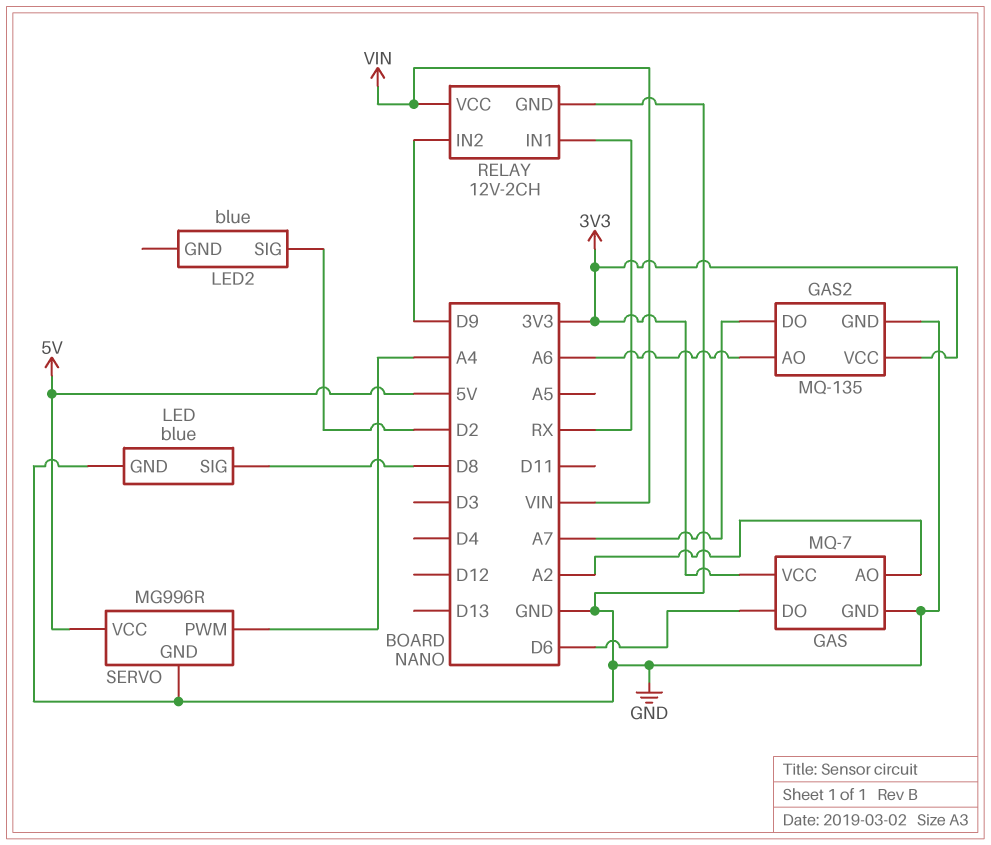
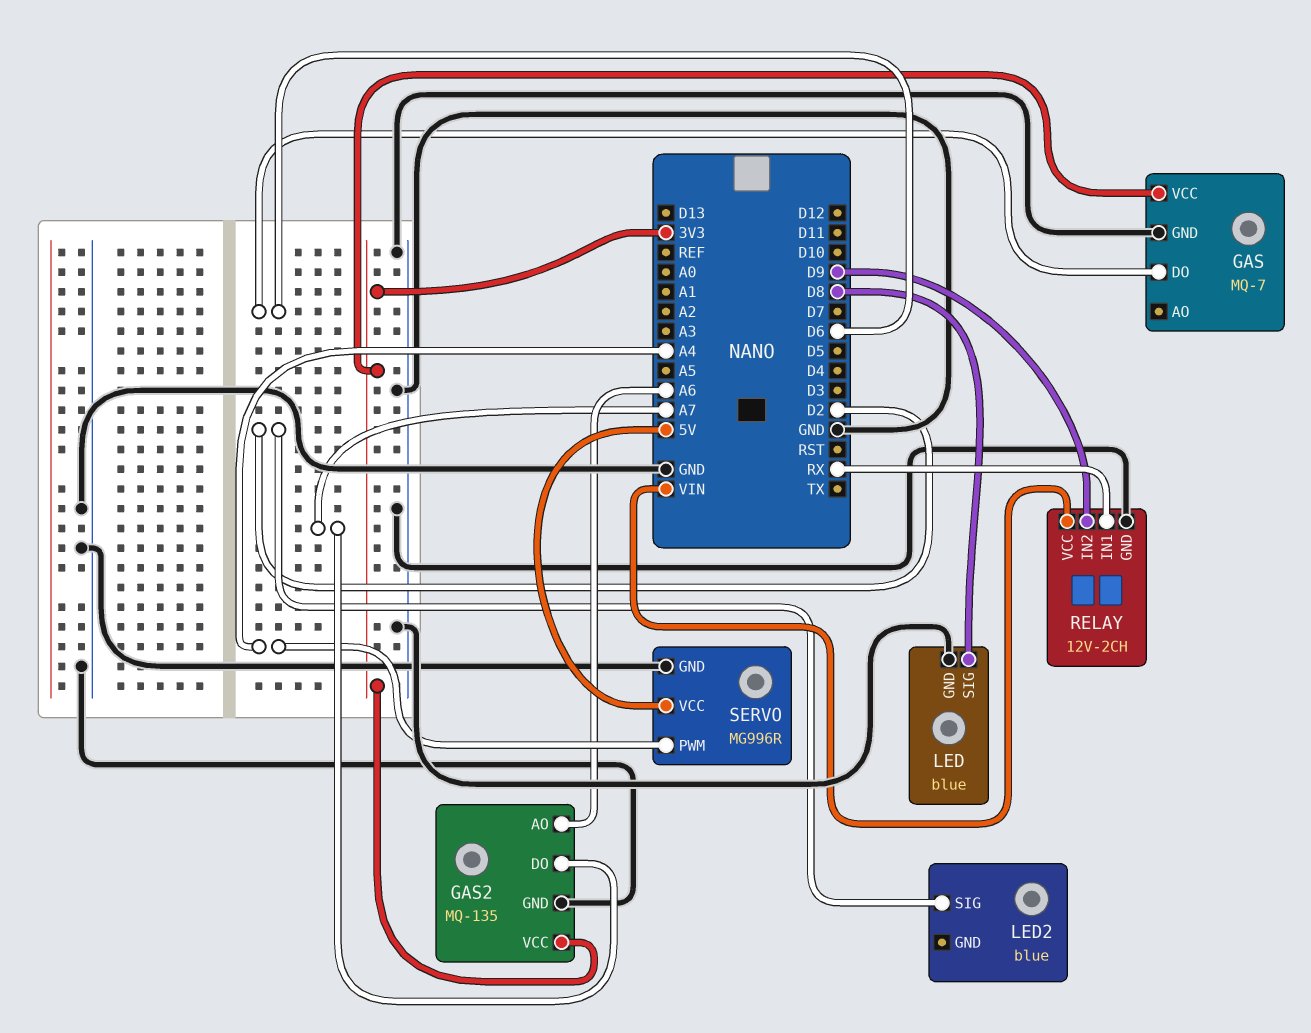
GAS pin AO: A2 -> none

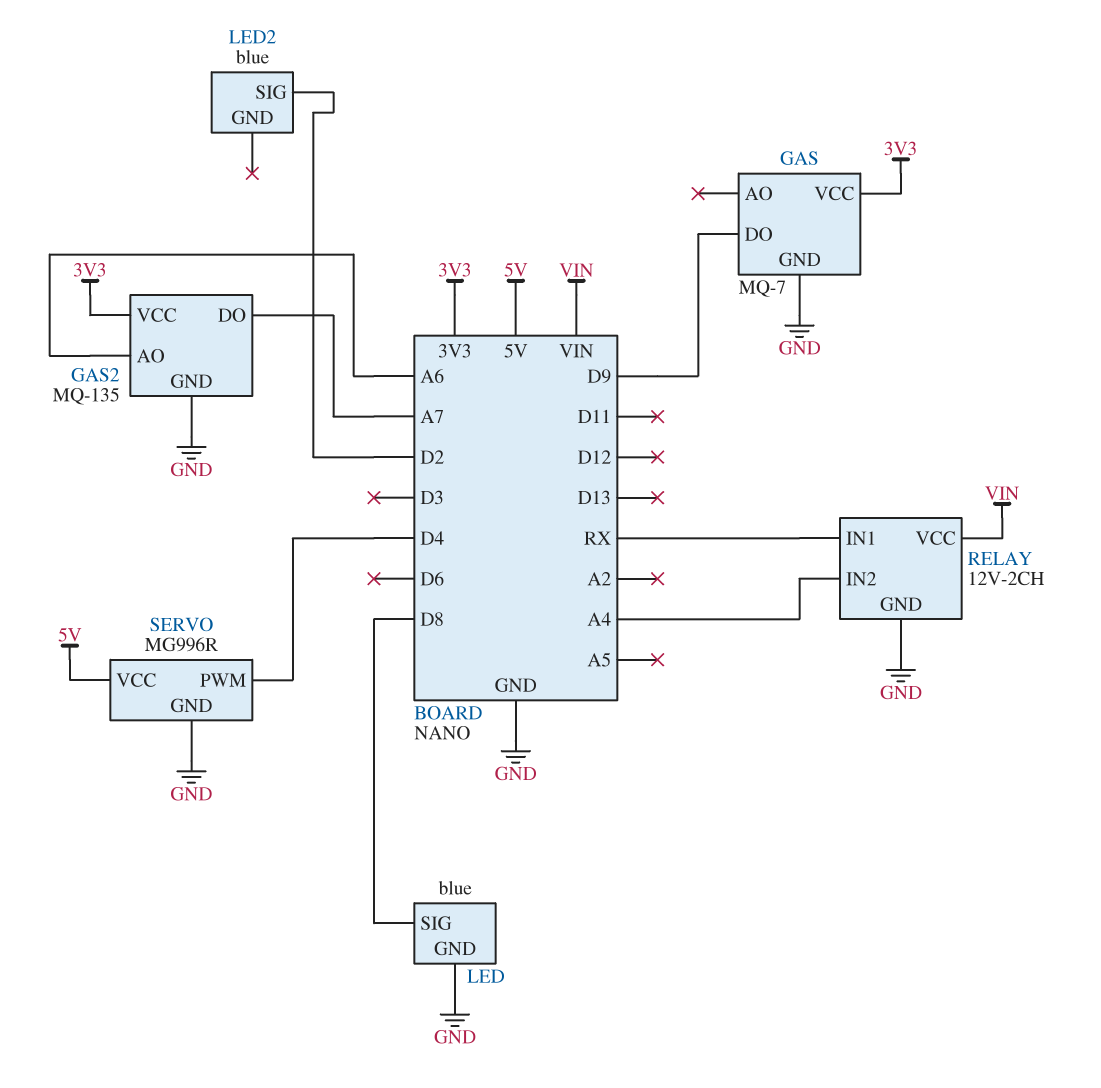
GAS pin DO: D6 -> D9
RELAY pin IN2: D9 -> A4
SERVO pin PWM: A4 -> D4

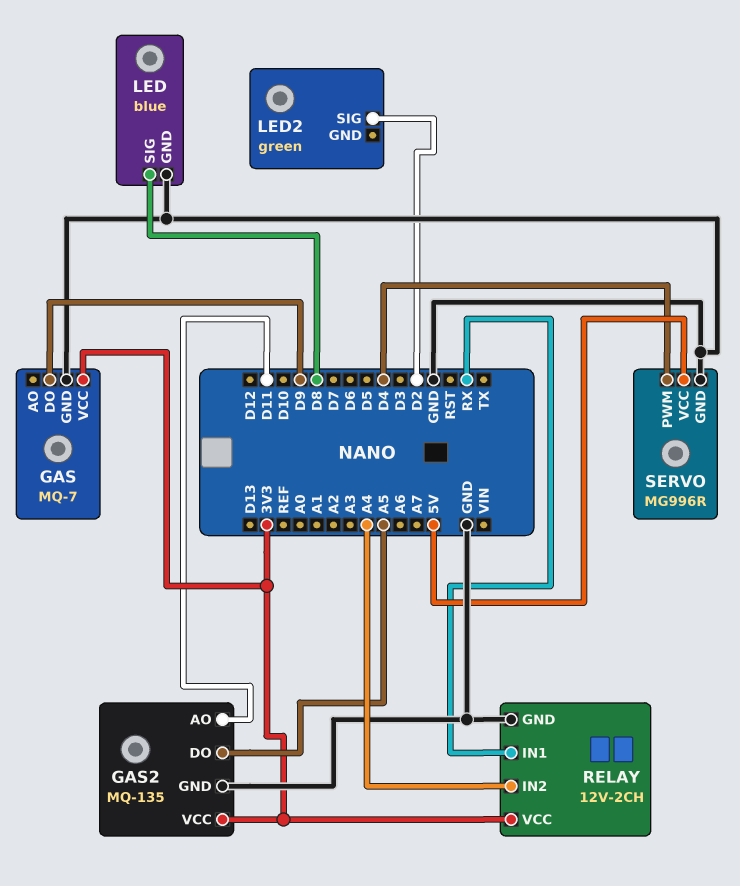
GAS2 pin AO: A6 -> D11
GAS2 pin DO: A7 -> A5
LED2: blue -> green
RELAY pin VCC: VIN -> 3V3

